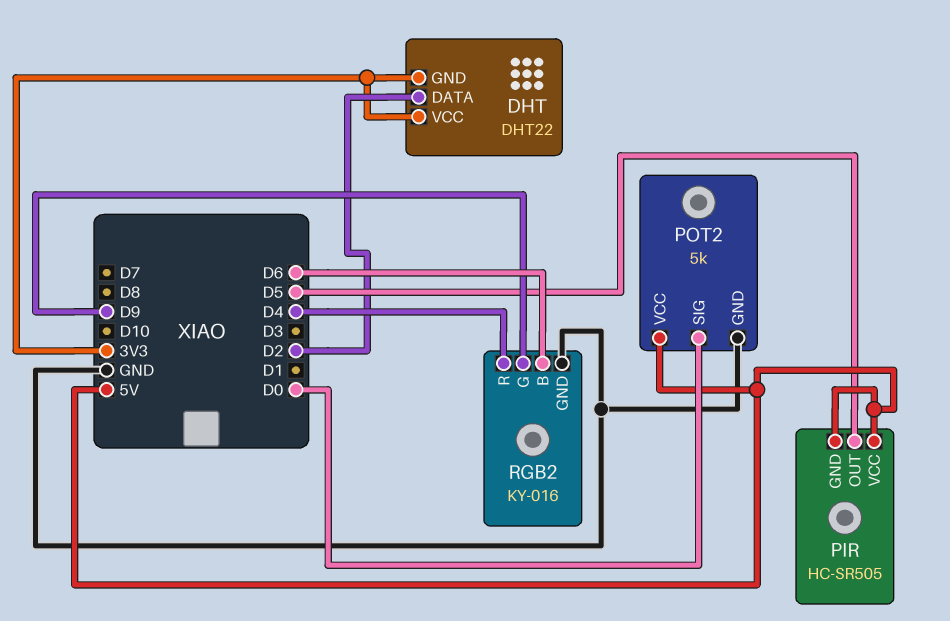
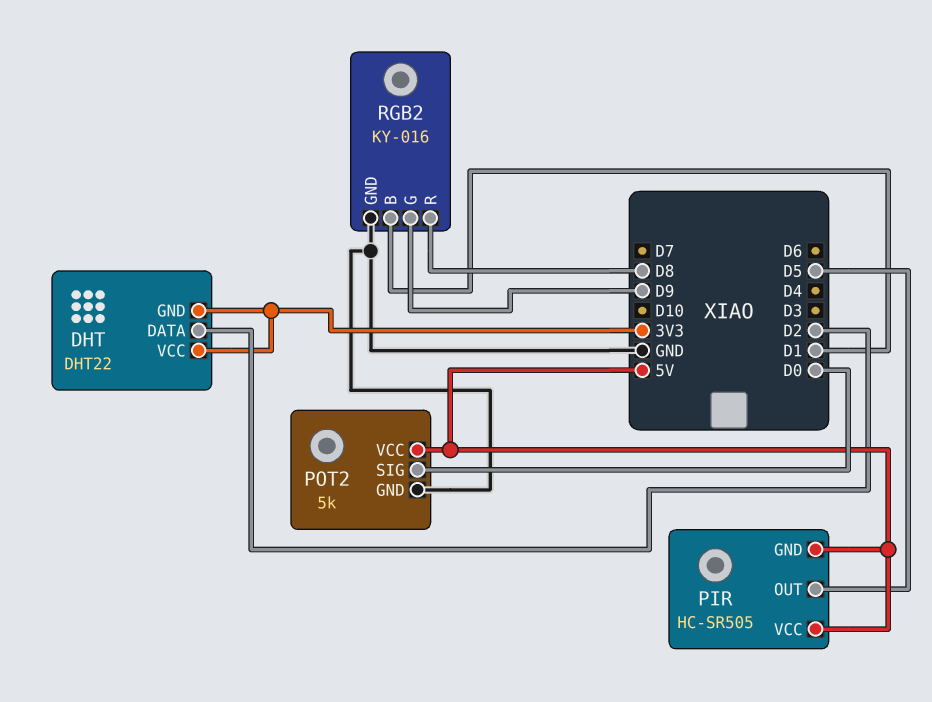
RGB2 pin B: D6 -> D1
RGB2 pin R: D4 -> D8

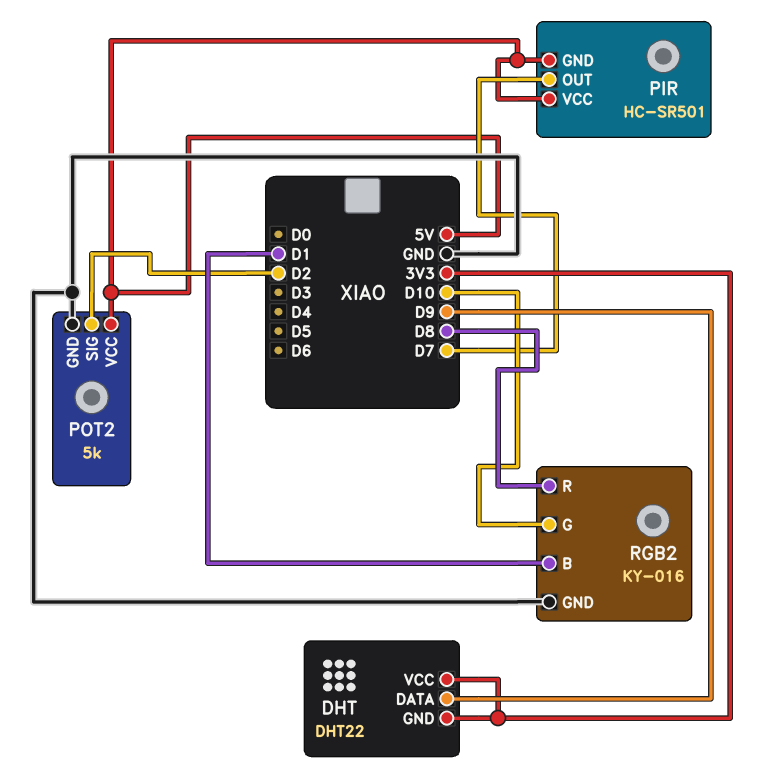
DHT pin DATA: D2 -> D9
PIR: HC-SR505 -> HC-SR501
PIR pin OUT: D5 -> D7
POT2 pin SIG: D0 -> D2
RGB2 pin G: D9 -> D10

